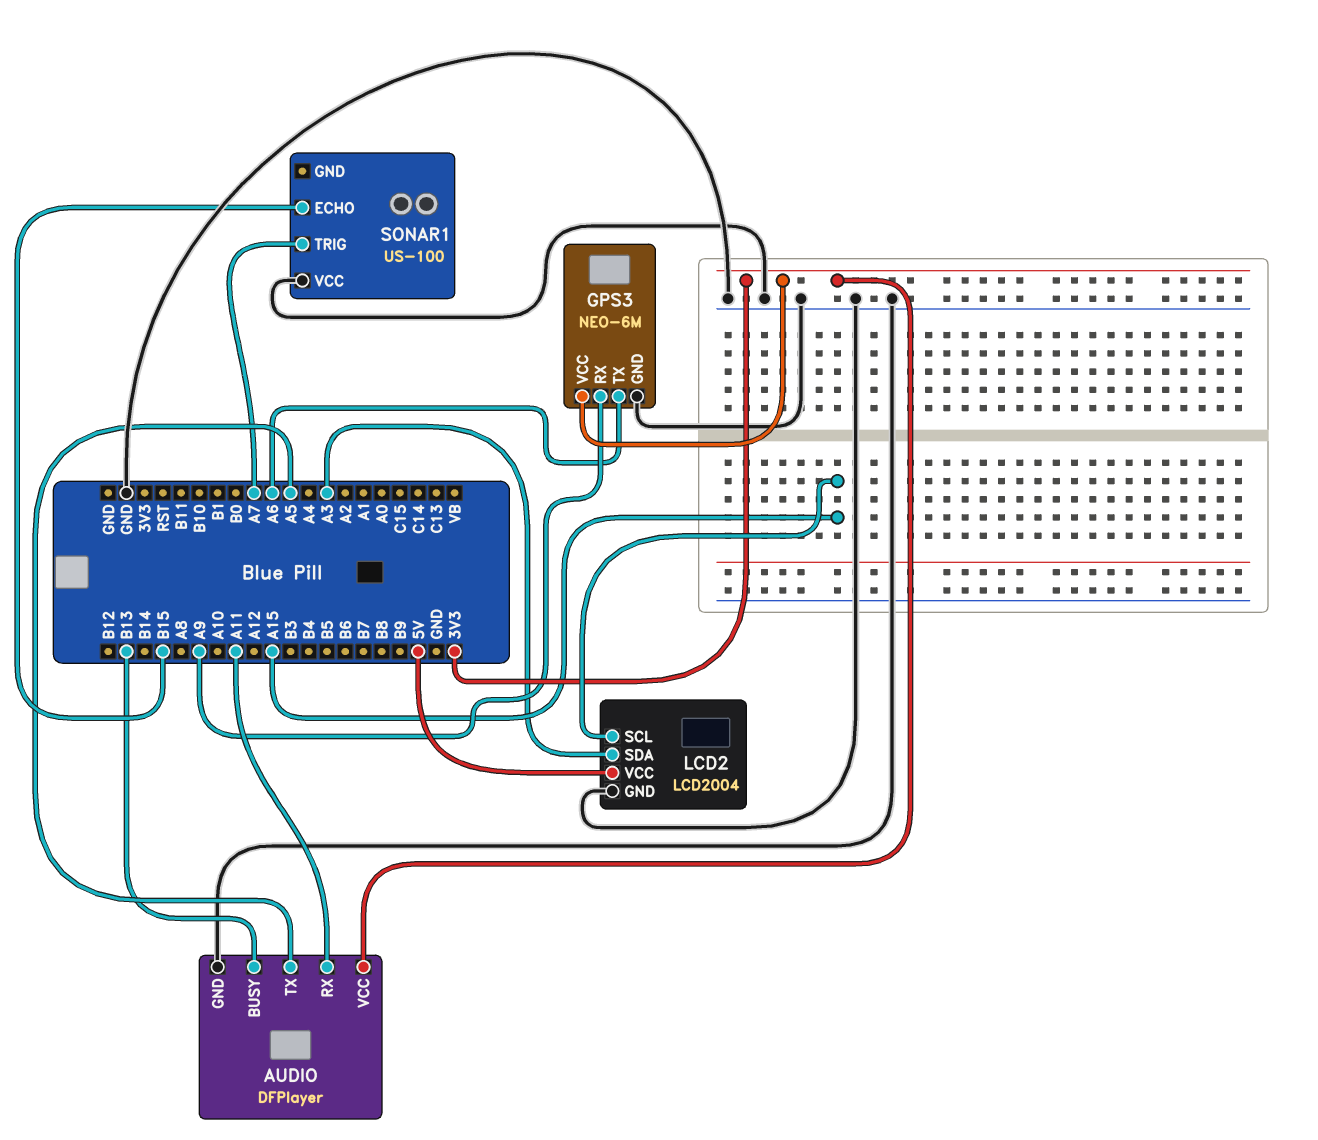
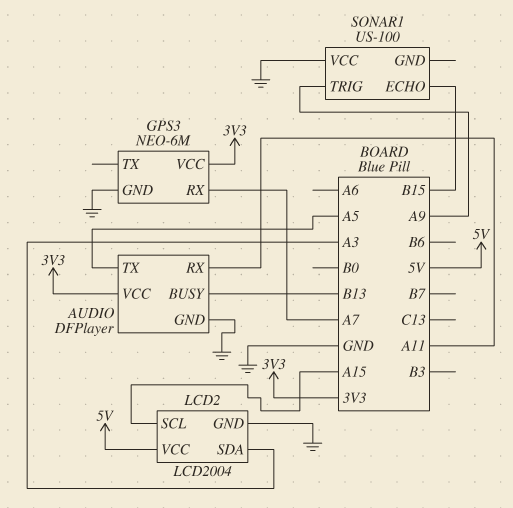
GPS3 pin RX: A9 -> A7
GPS3 pin TX: A6 -> none
SONAR1 pin TRIG: A7 -> A9

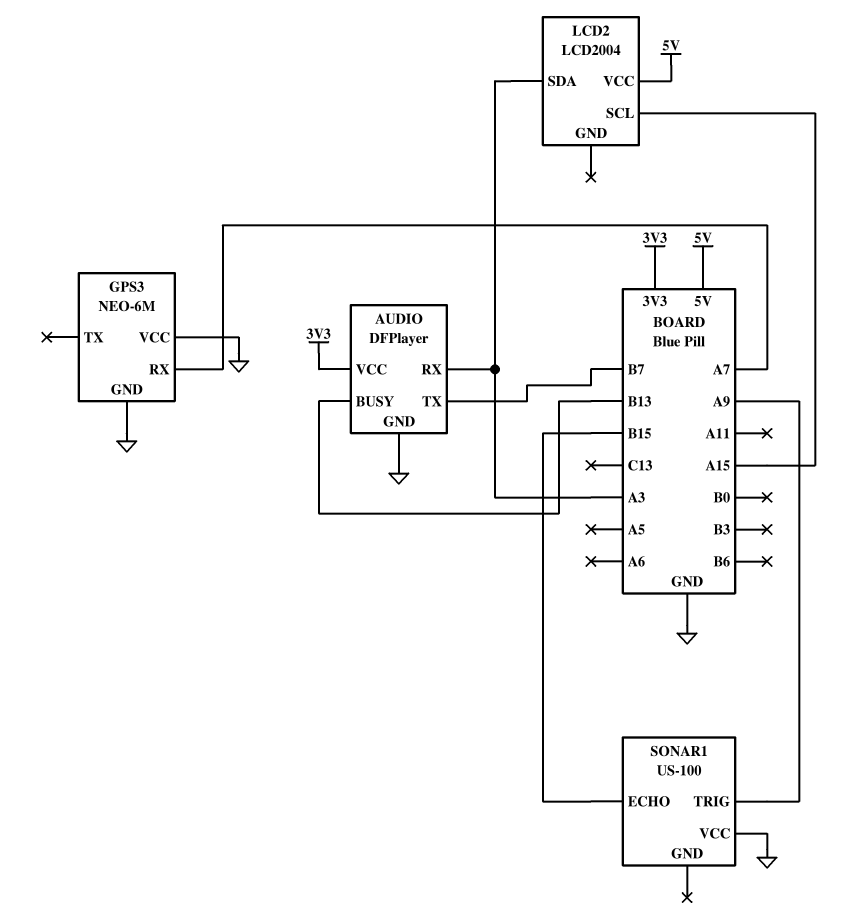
AUDIO pin RX: A11 -> A3
AUDIO pin TX: A5 -> B7
GPS3 pin VCC: 3V3 -> GND
LCD2 pin GND: GND -> none

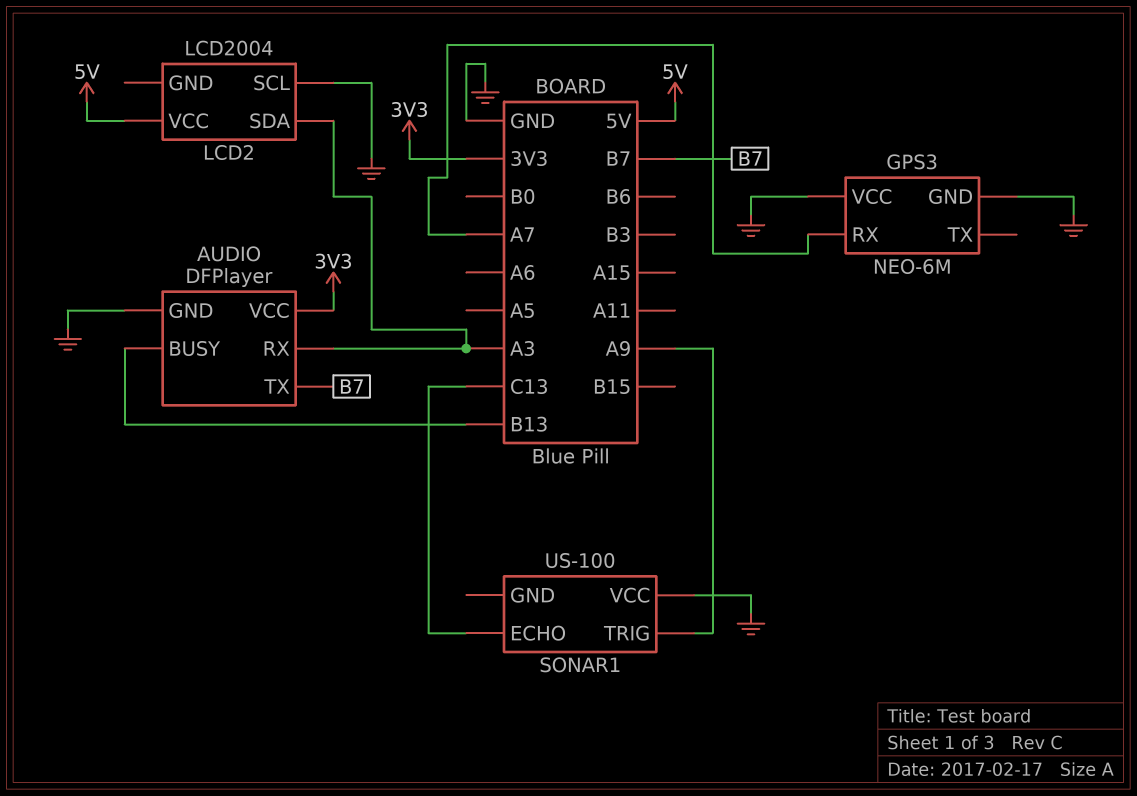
LCD2 pin SCL: A15 -> GND
SONAR1 pin ECHO: B15 -> C13

